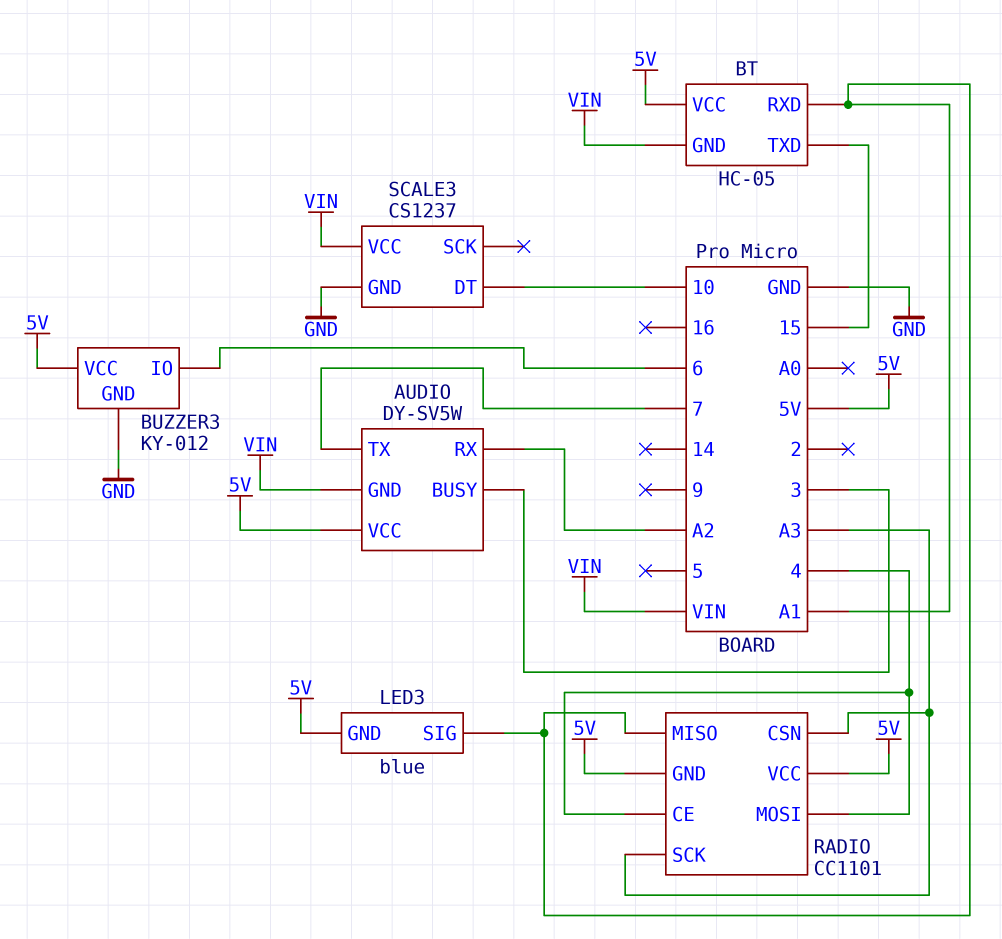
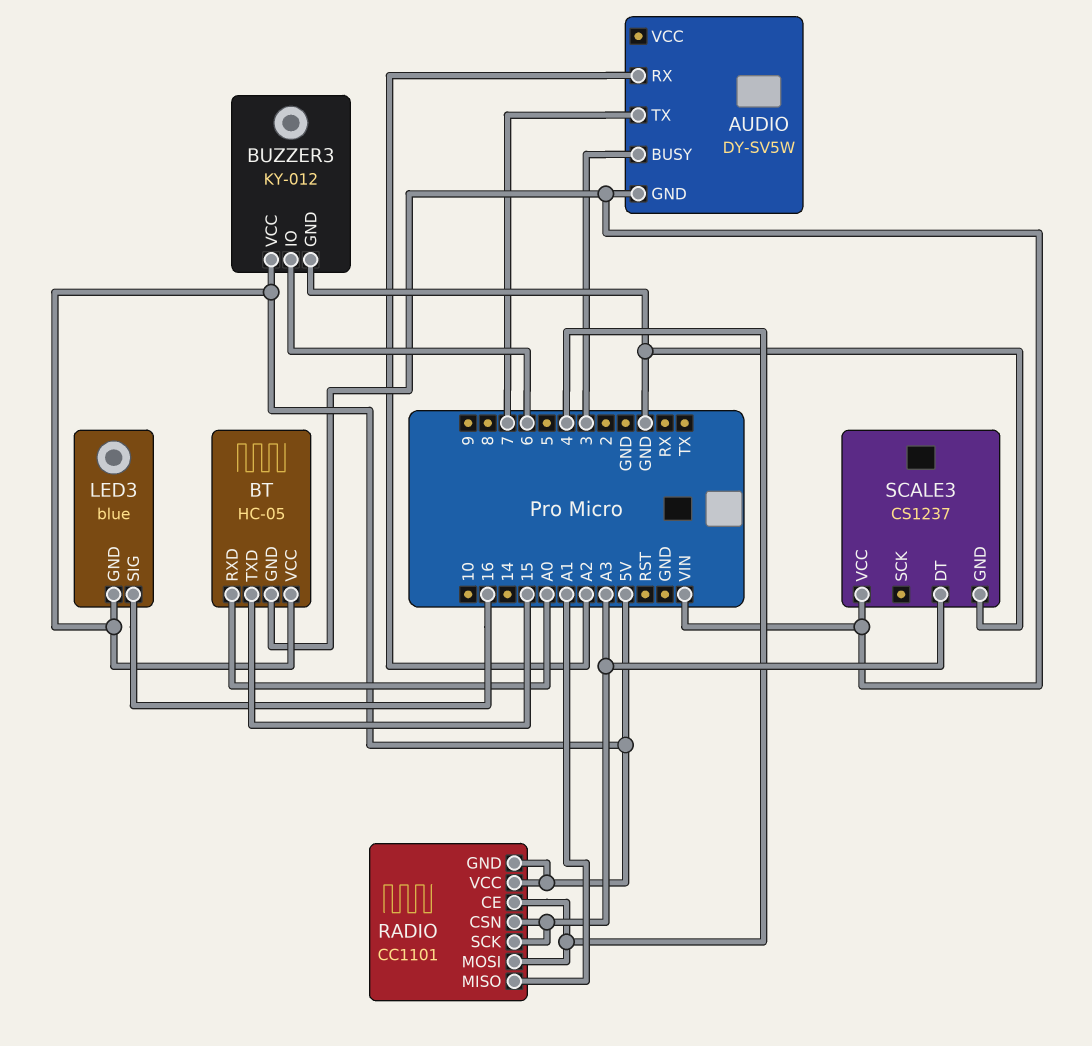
AUDIO pin VCC: 5V -> none
BT pin RXD: A1 -> A0
LED3 pin SIG: A1 -> 16
SCALE3 pin DT: 10 -> A3

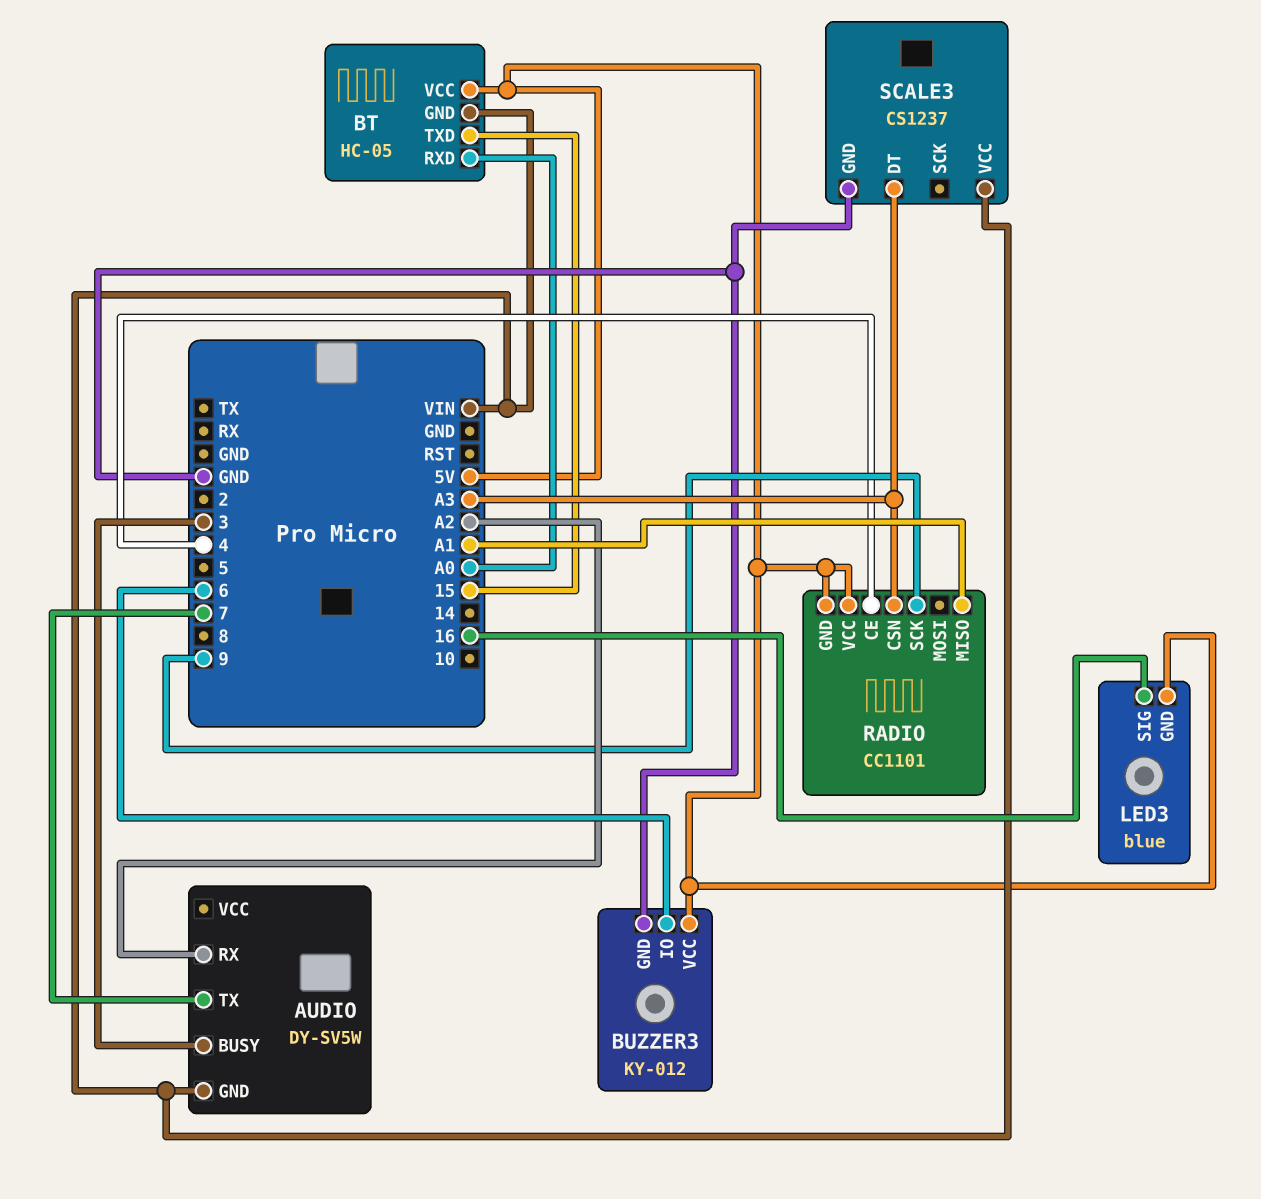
RADIO pin MOSI: 4 -> none
RADIO pin SCK: A3 -> 9

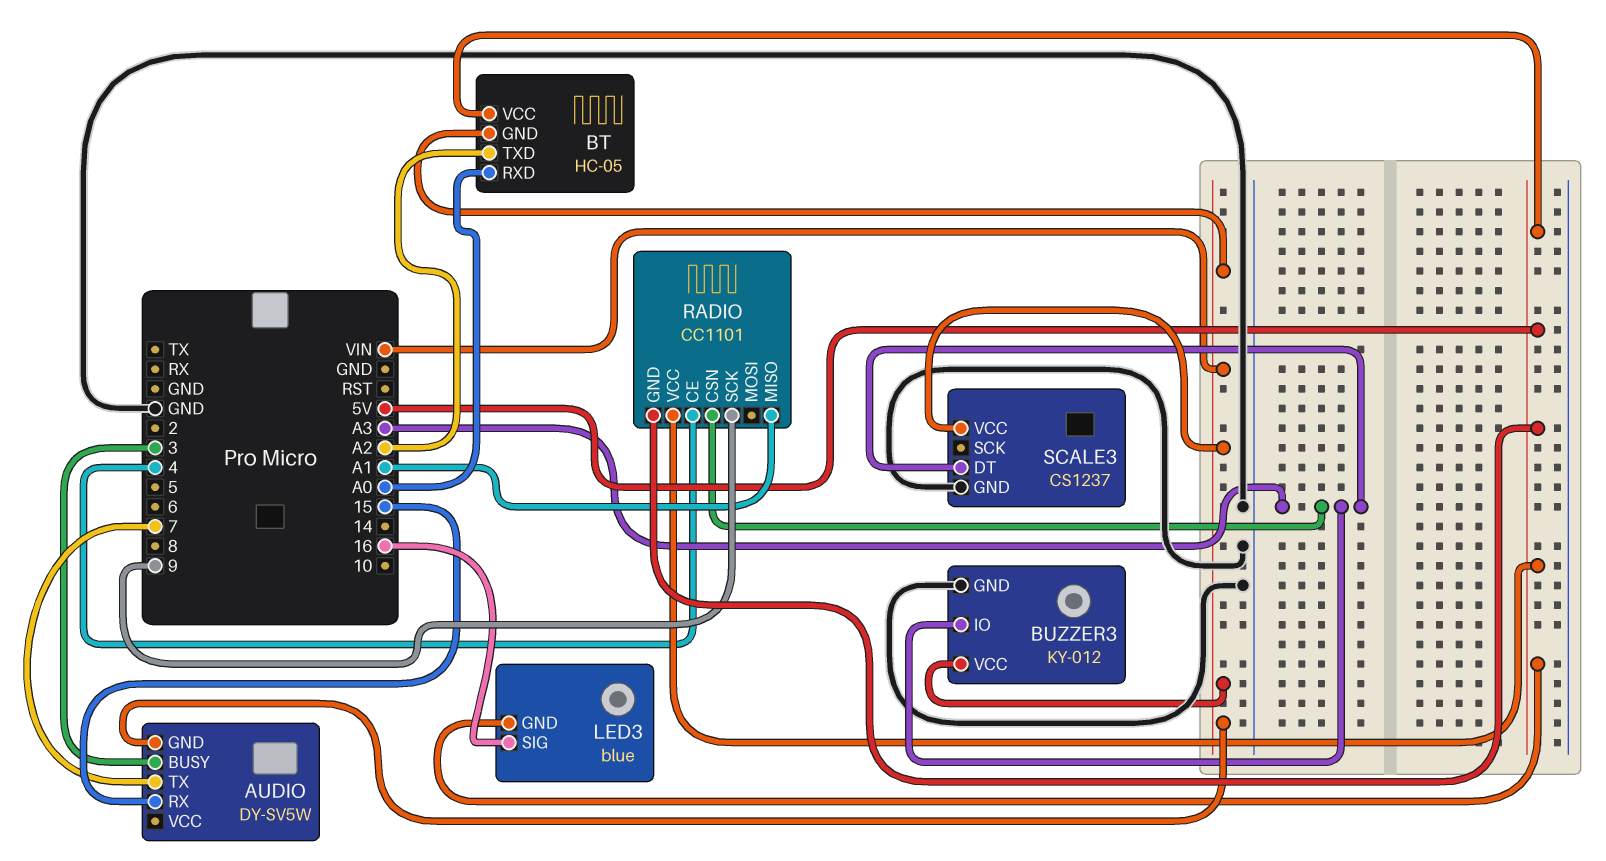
AUDIO pin RX: A2 -> 15
BT pin TXD: 15 -> A2
BUZZER3 pin IO: 6 -> A3
BUZZER3 pin VCC: 5V -> VIN

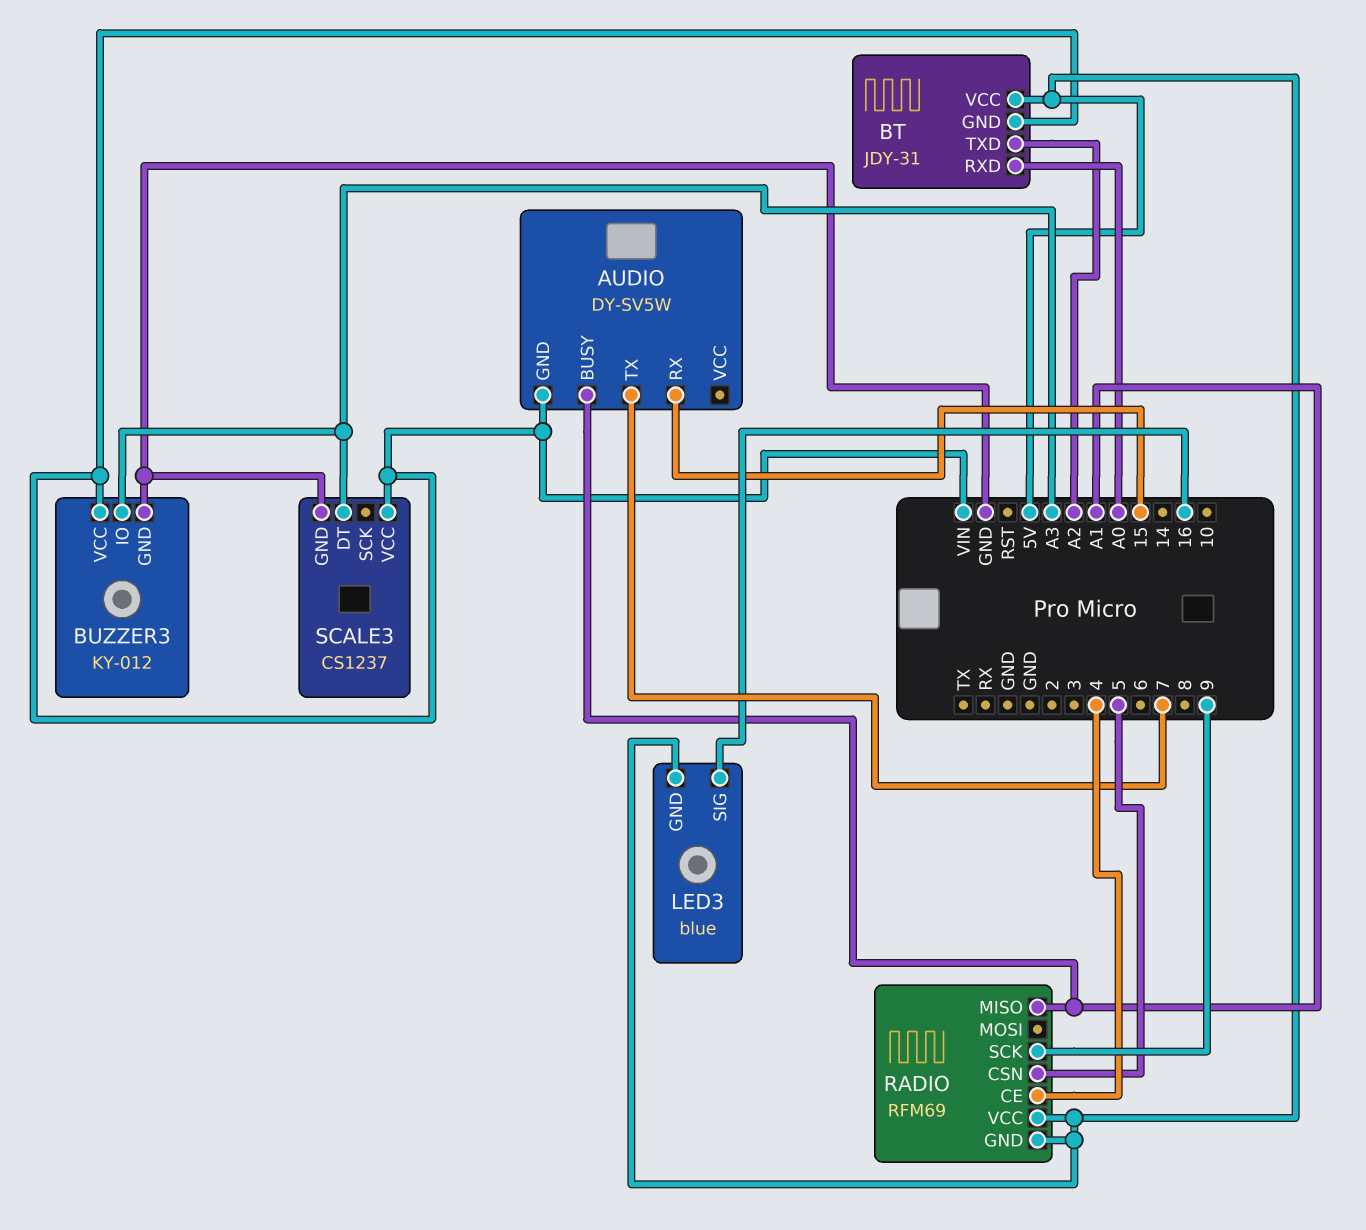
AUDIO pin BUSY: 3 -> A1
BT: HC-05 -> JDY-31
RADIO: CC1101 -> RFM69
RADIO pin CSN: A3 -> 5

